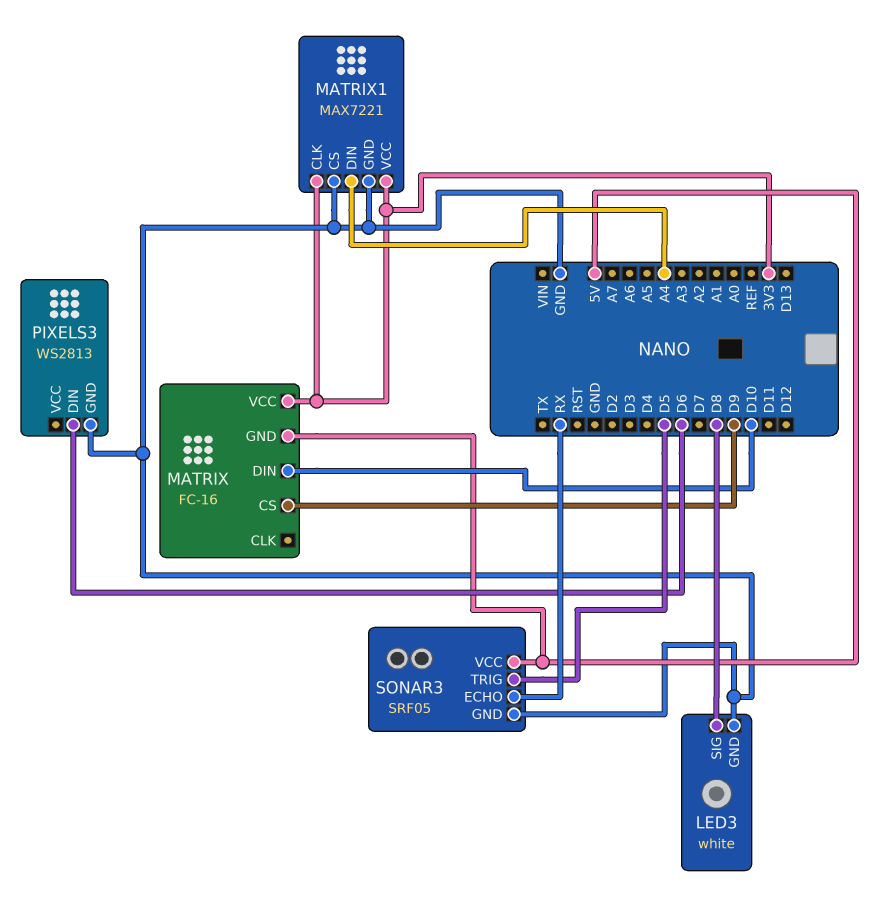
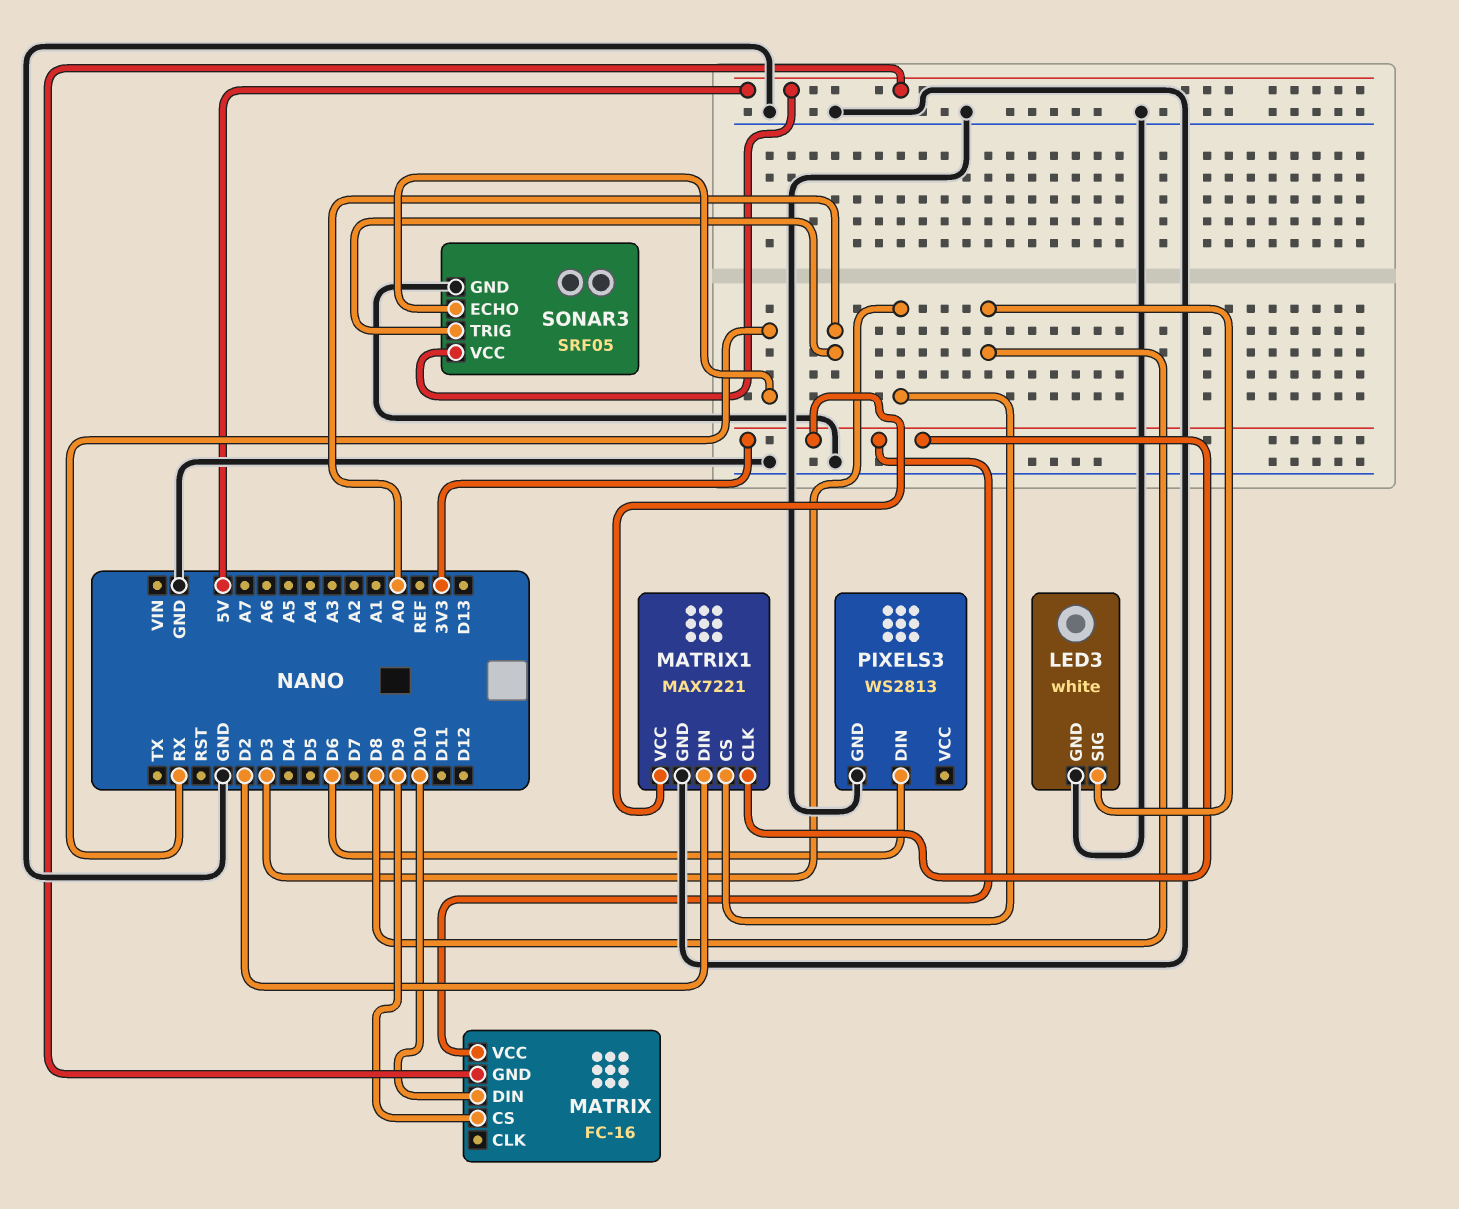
MATRIX1 pin CS: GND -> D3
MATRIX1 pin DIN: A4 -> D2
SONAR3 pin TRIG: D5 -> A0

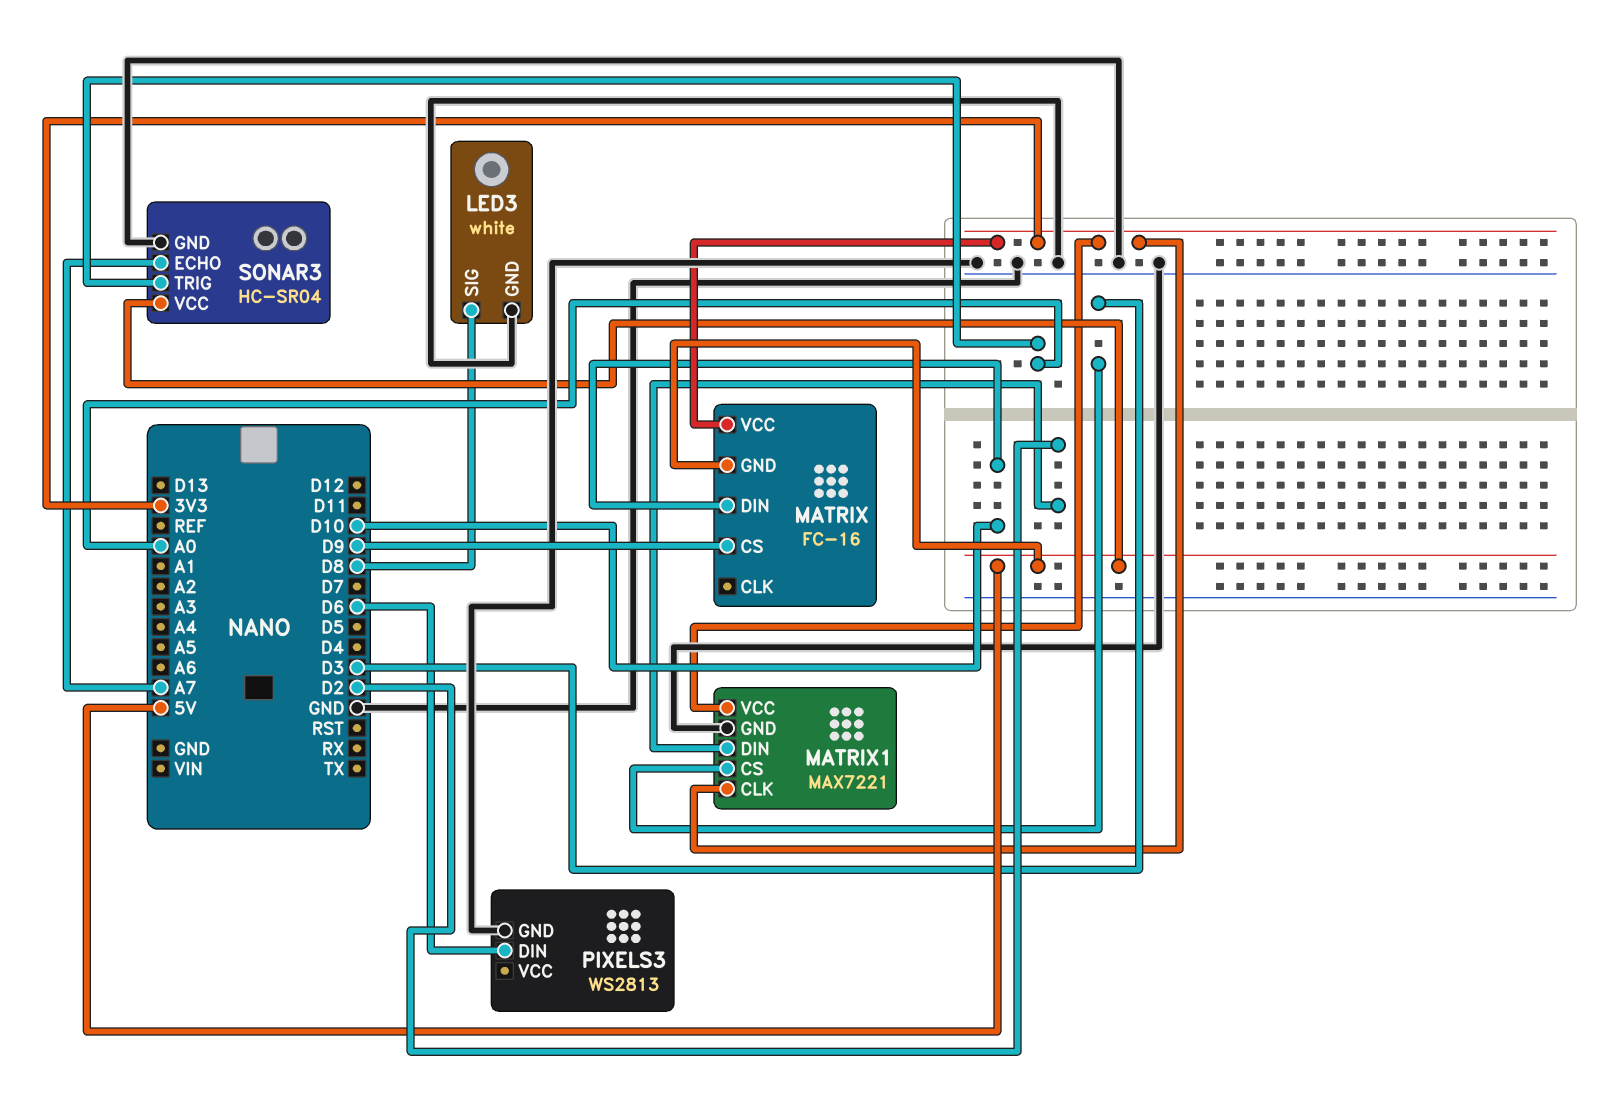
SONAR3: SRF05 -> HC-SR04
SONAR3 pin ECHO: RX -> A7

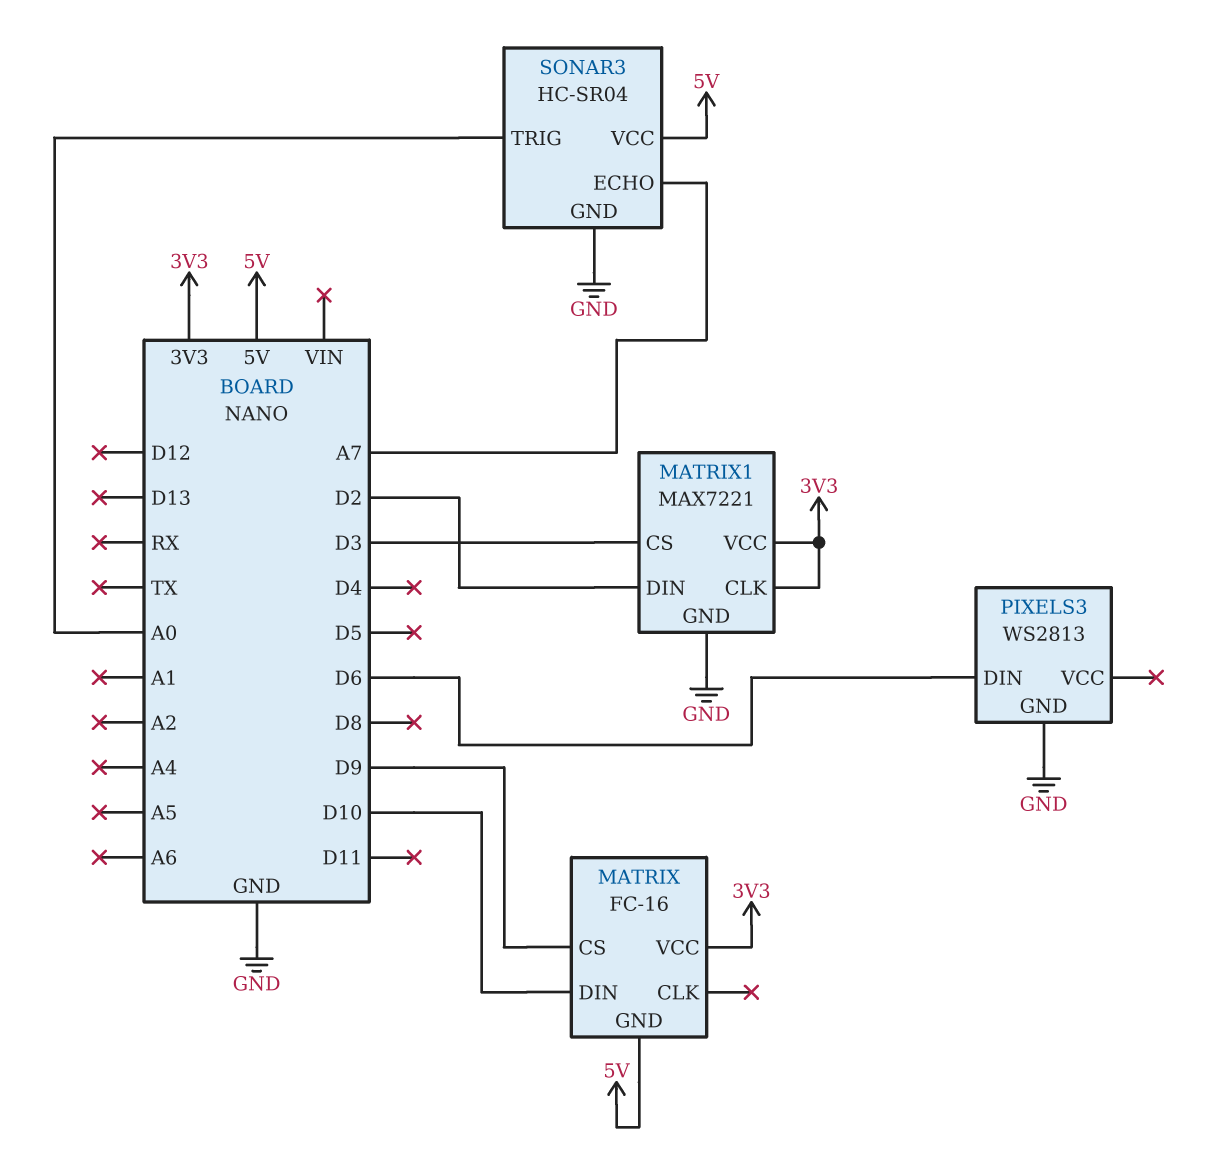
LED3: white -> none
LED3 pin GND: GND -> none
LED3 pin SIG: D8 -> none

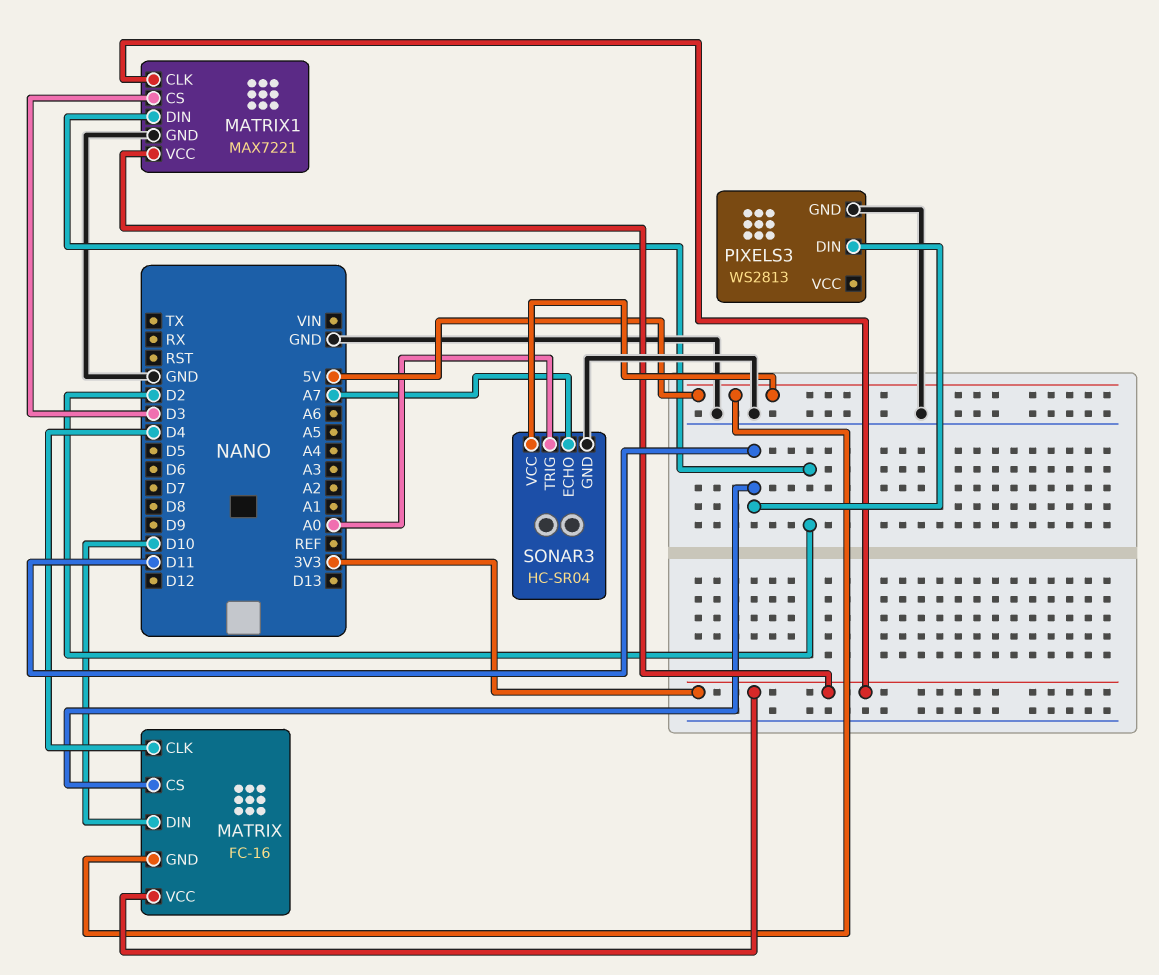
MATRIX pin CLK: none -> D4
MATRIX pin CS: D9 -> D11
PIXELS3 pin DIN: D6 -> D11

